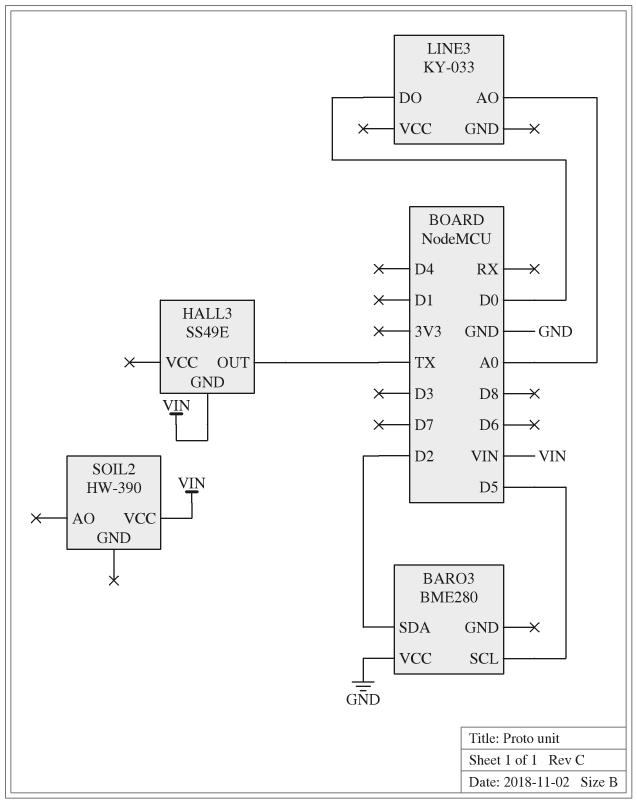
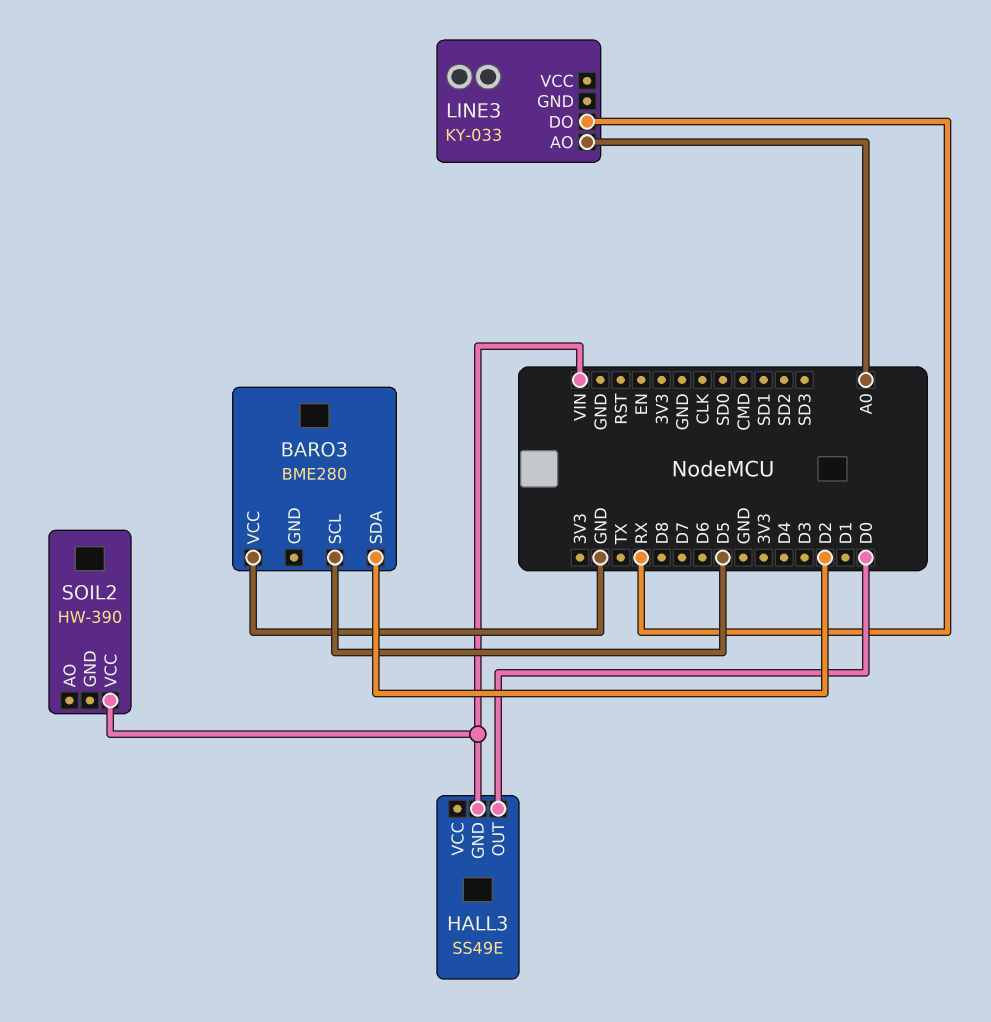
HALL3 pin OUT: TX -> D0
LINE3 pin DO: D0 -> RX

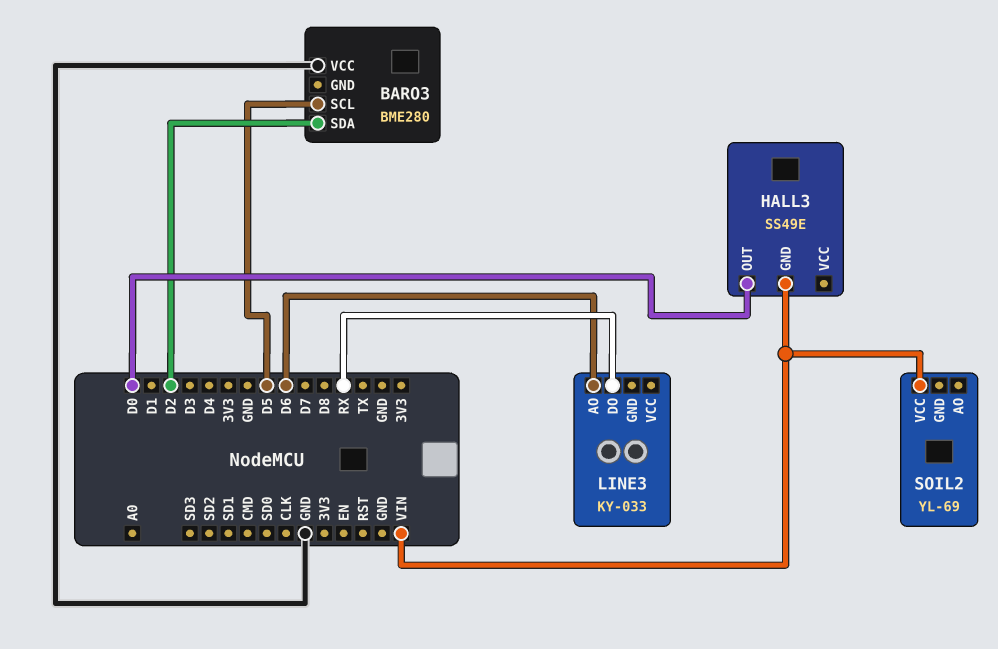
LINE3 pin AO: A0 -> D6
SOIL2: HW-390 -> YL-69

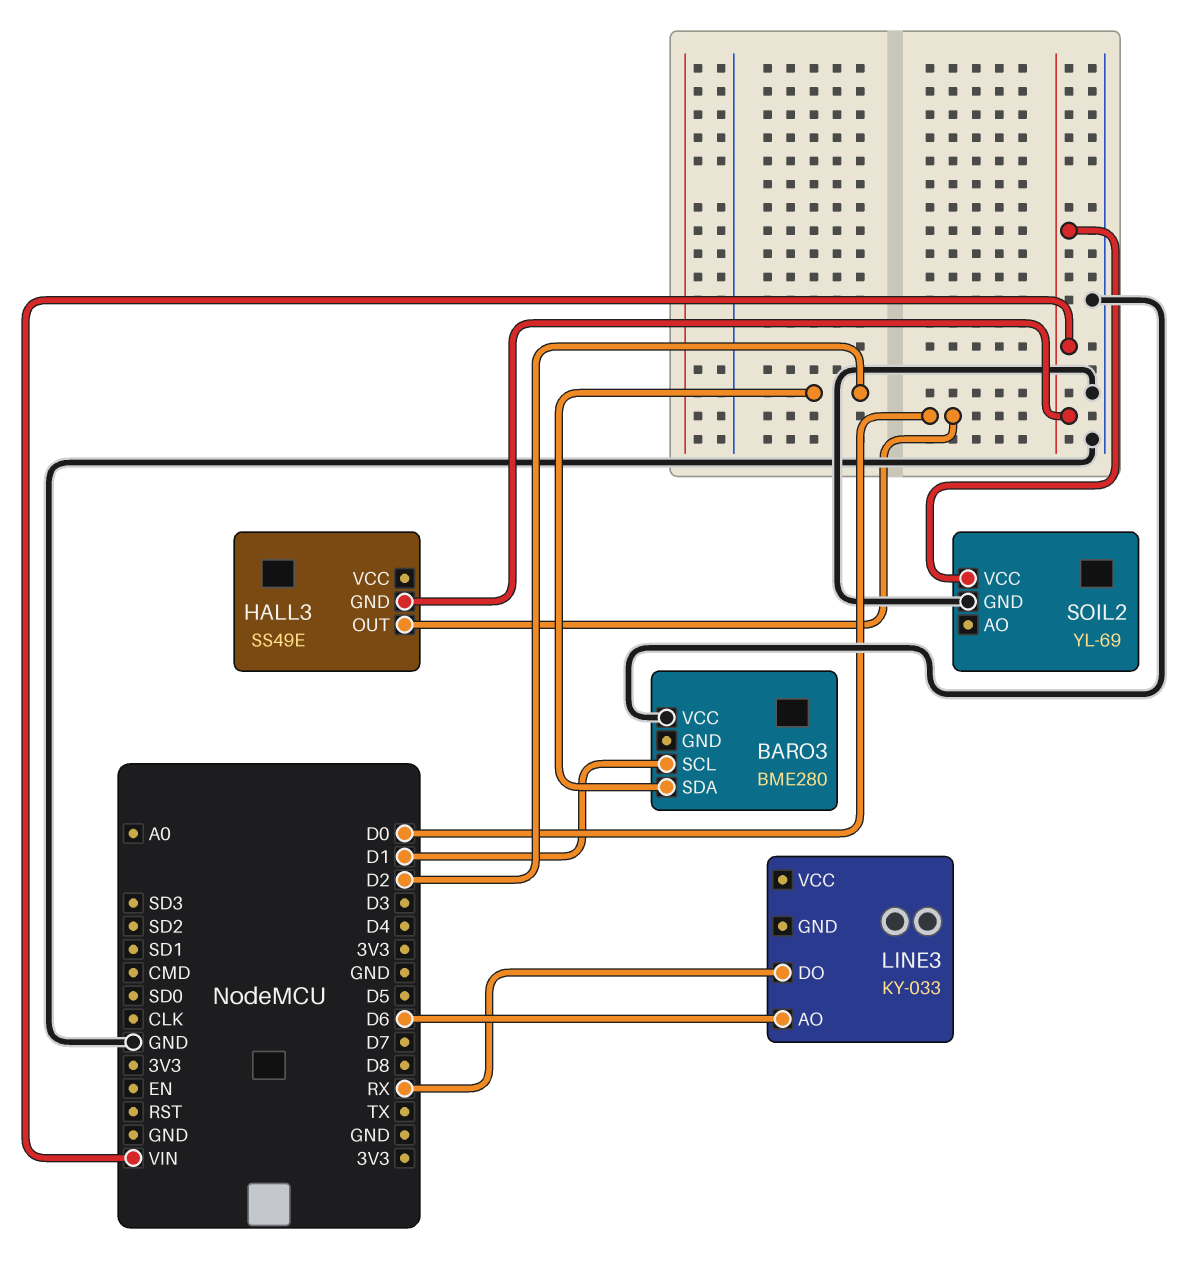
BARO3 pin SCL: D5 -> D1
SOIL2 pin GND: none -> GND

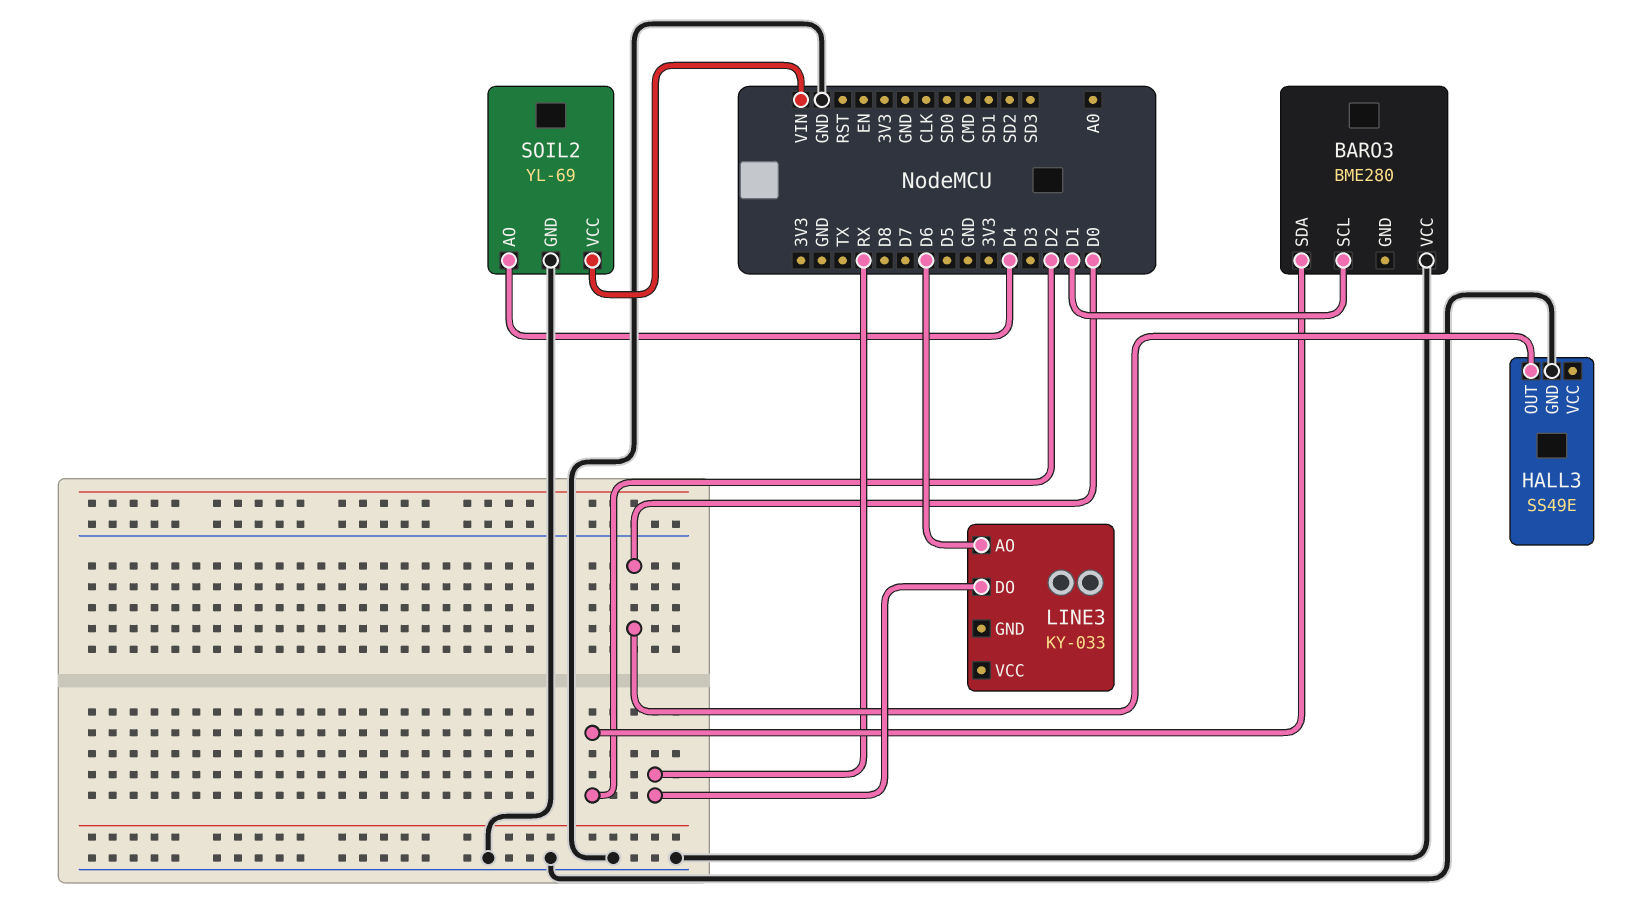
HALL3 pin GND: VIN -> GND
SOIL2 pin AO: none -> D4

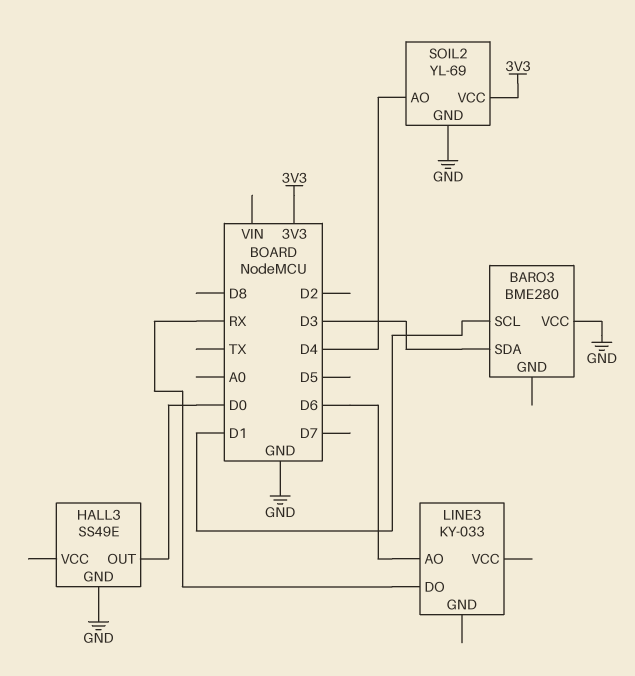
BARO3 pin SDA: D2 -> D3
SOIL2 pin VCC: VIN -> 3V3

